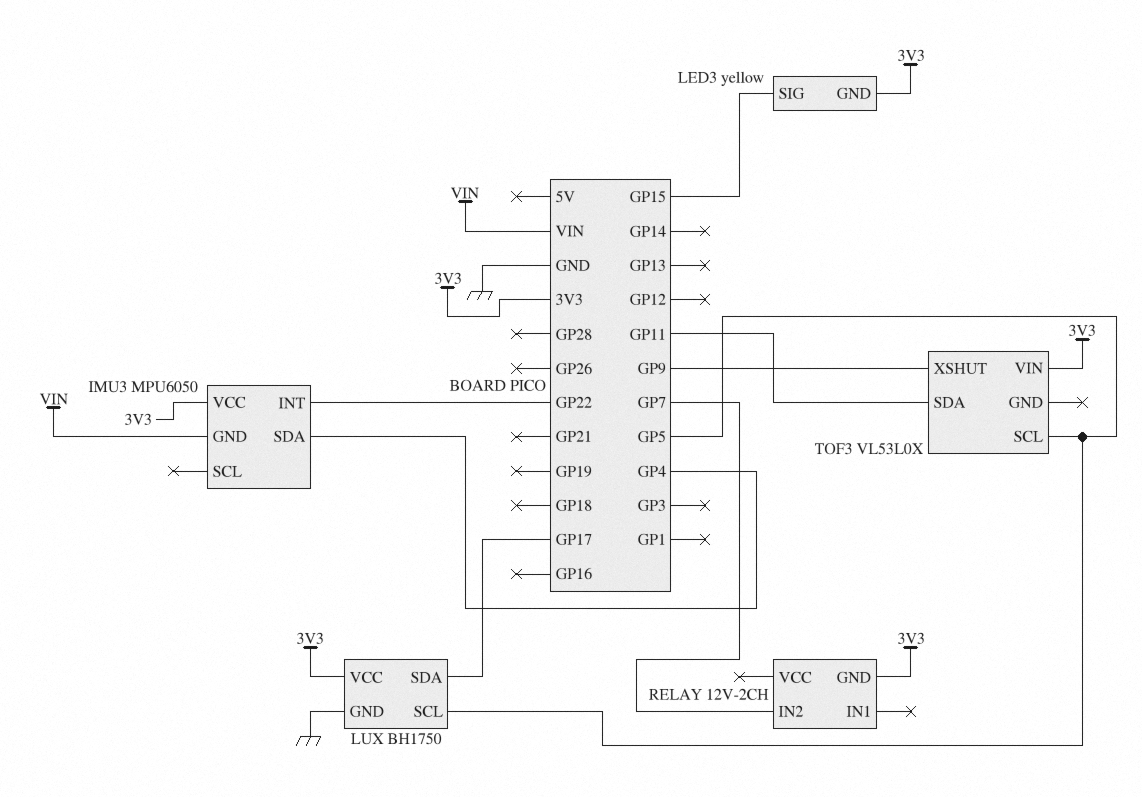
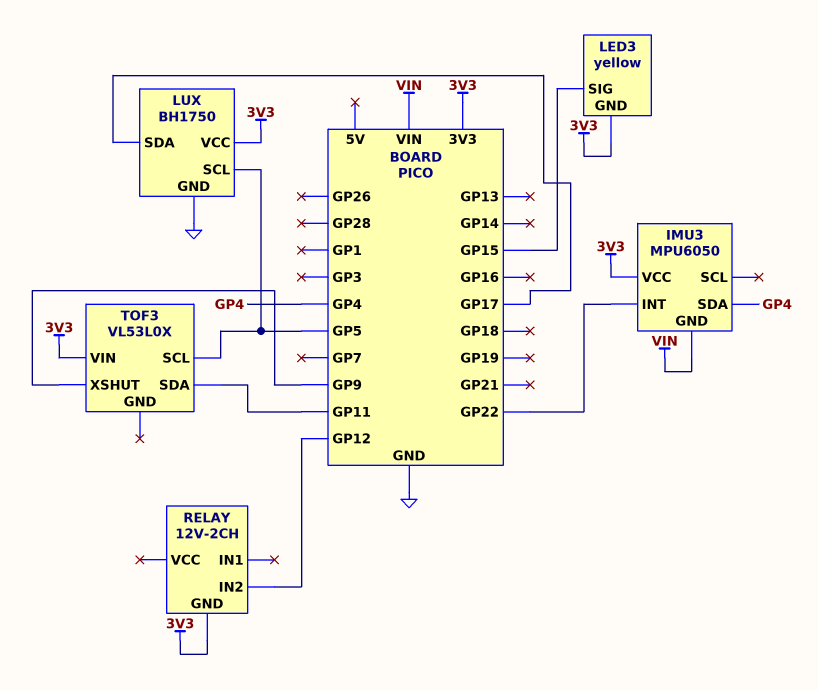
RELAY pin IN2: GP7 -> GP12

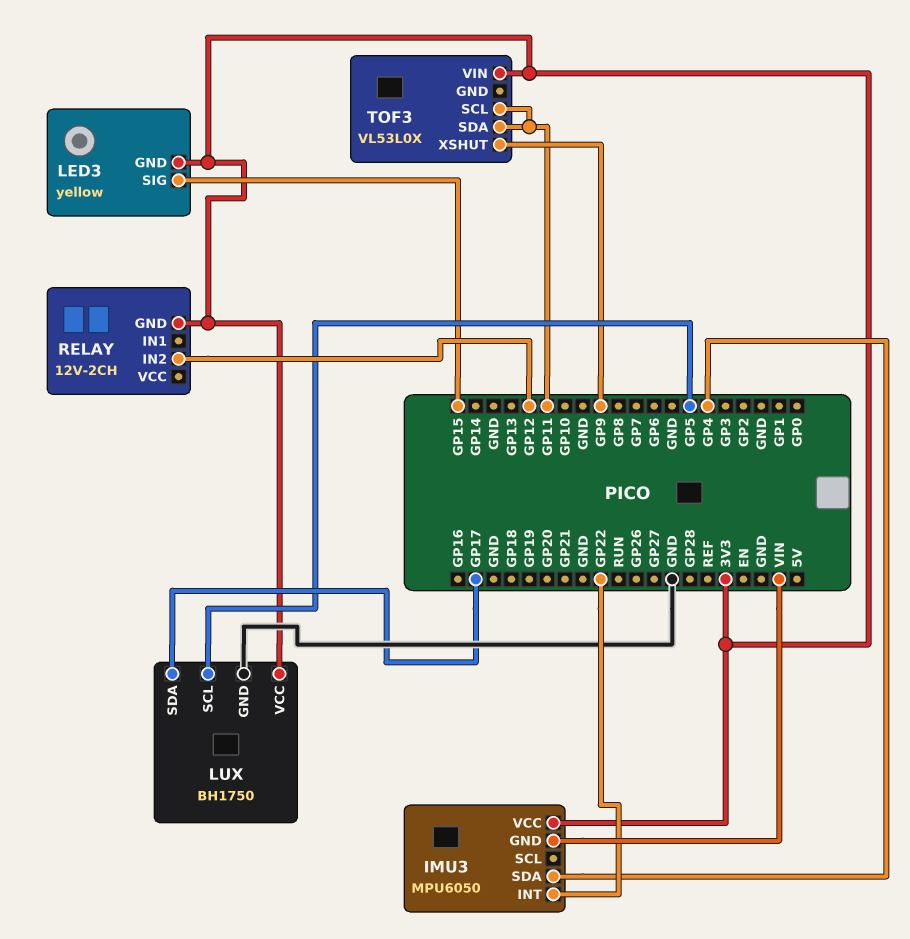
TOF3 pin SCL: GP5 -> GP11

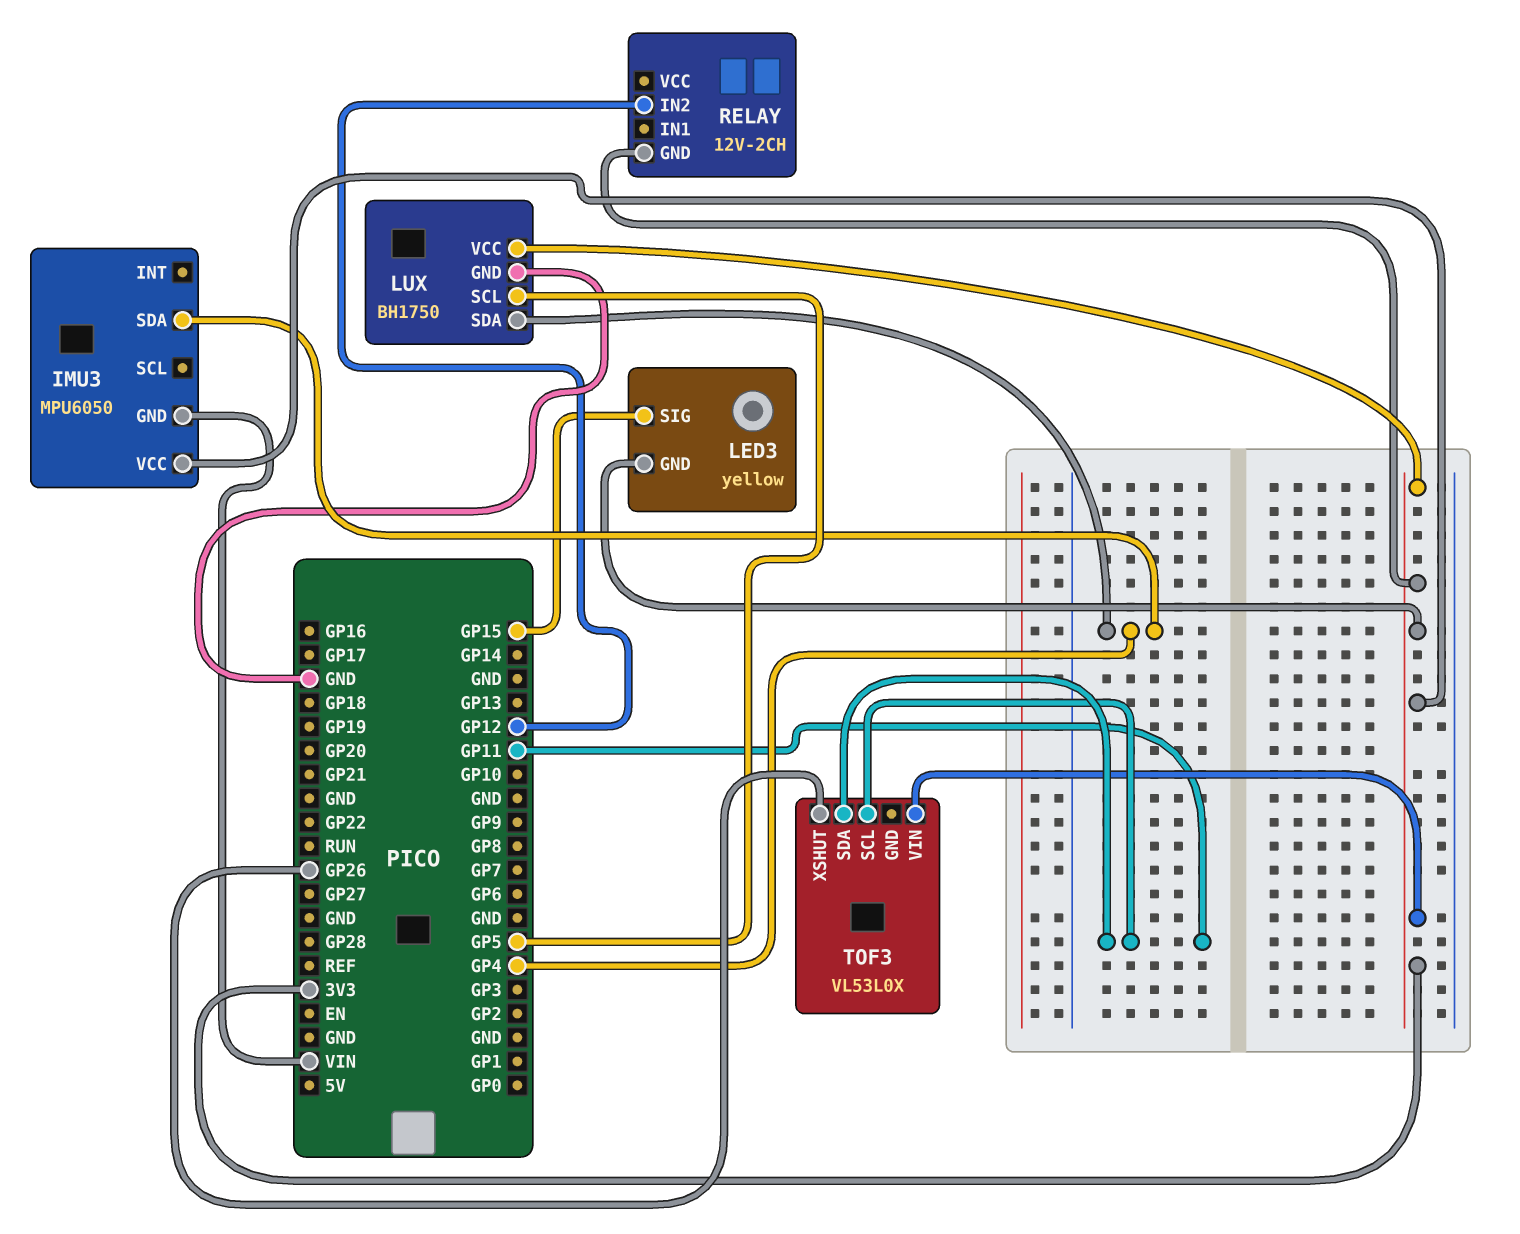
IMU3 pin INT: GP22 -> none
LUX pin SDA: GP17 -> GP4
TOF3 pin XSHUT: GP9 -> GP26

